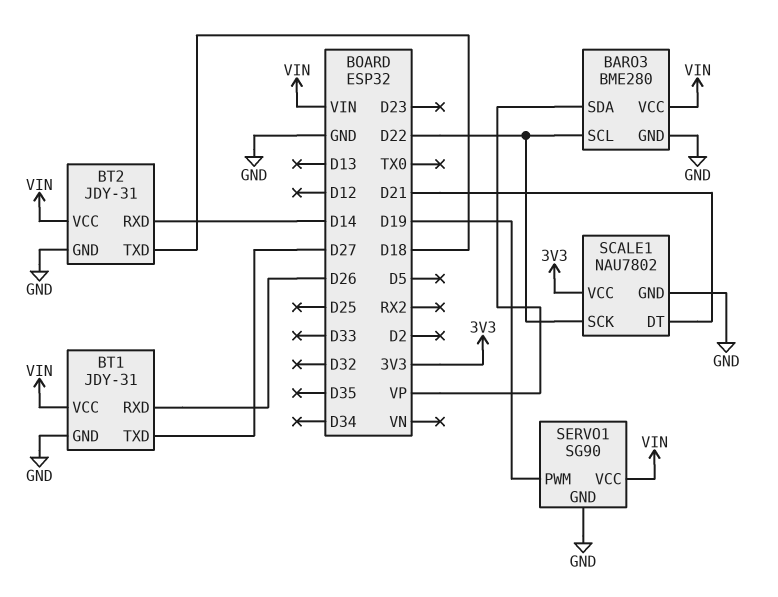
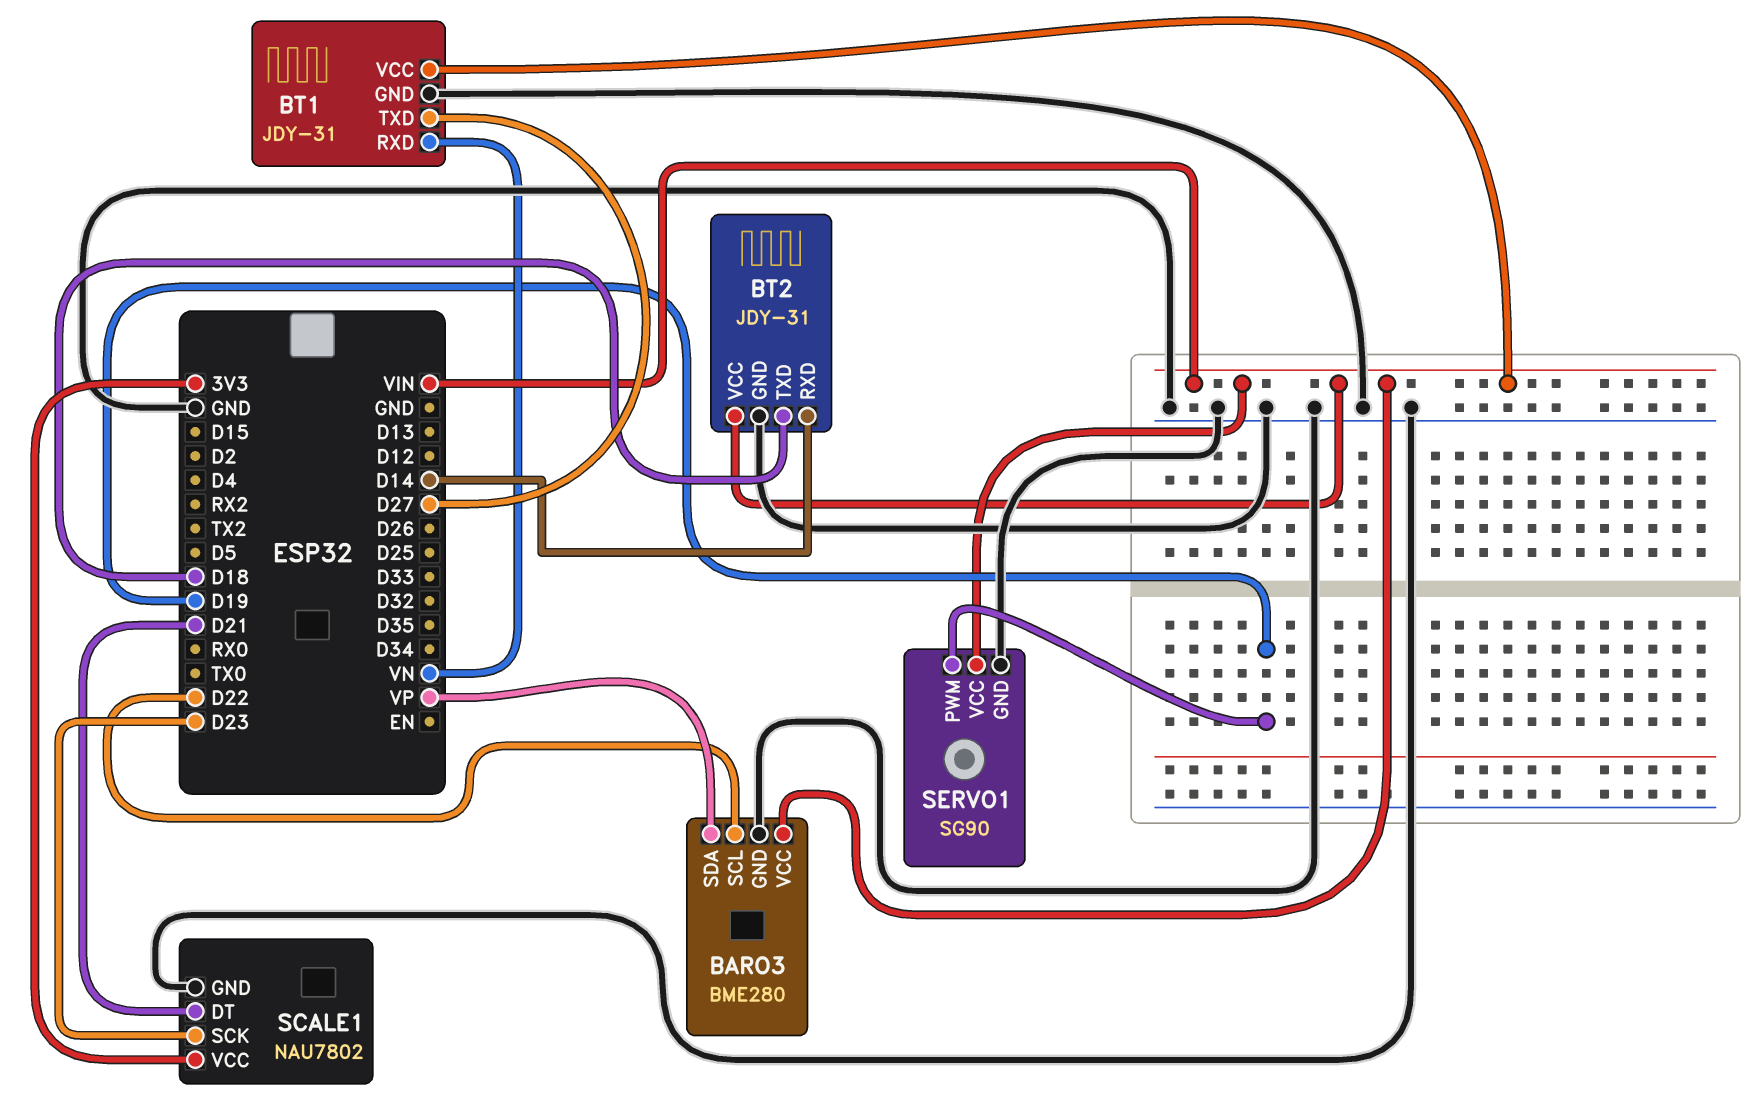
BT1 pin RXD: D26 -> VN
SCALE1 pin SCK: D22 -> D23

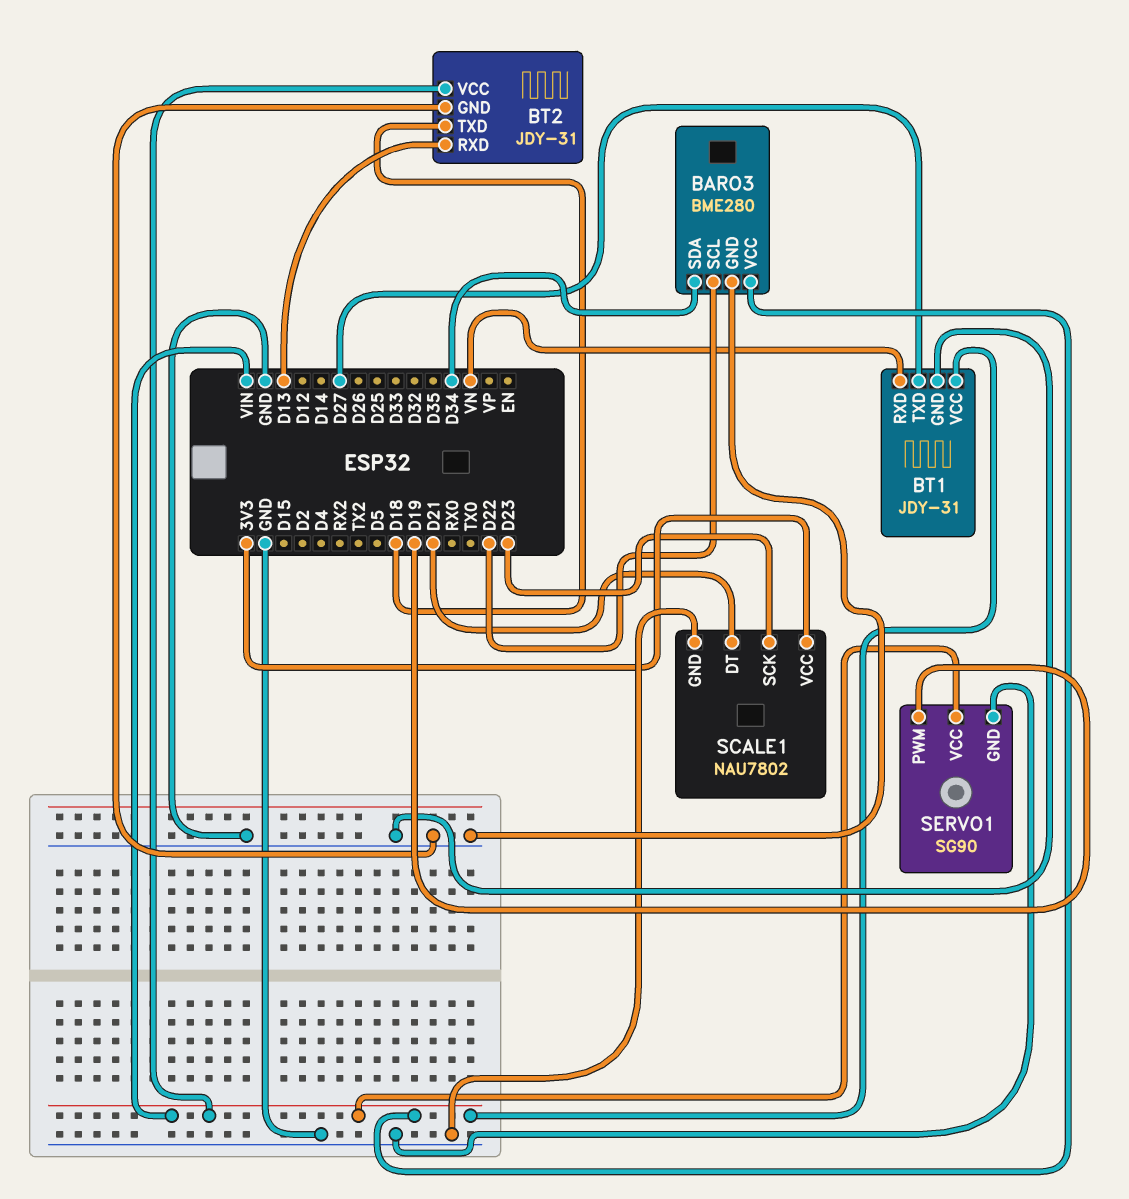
BARO3 pin SDA: VP -> D34
BT2 pin RXD: D14 -> D13

